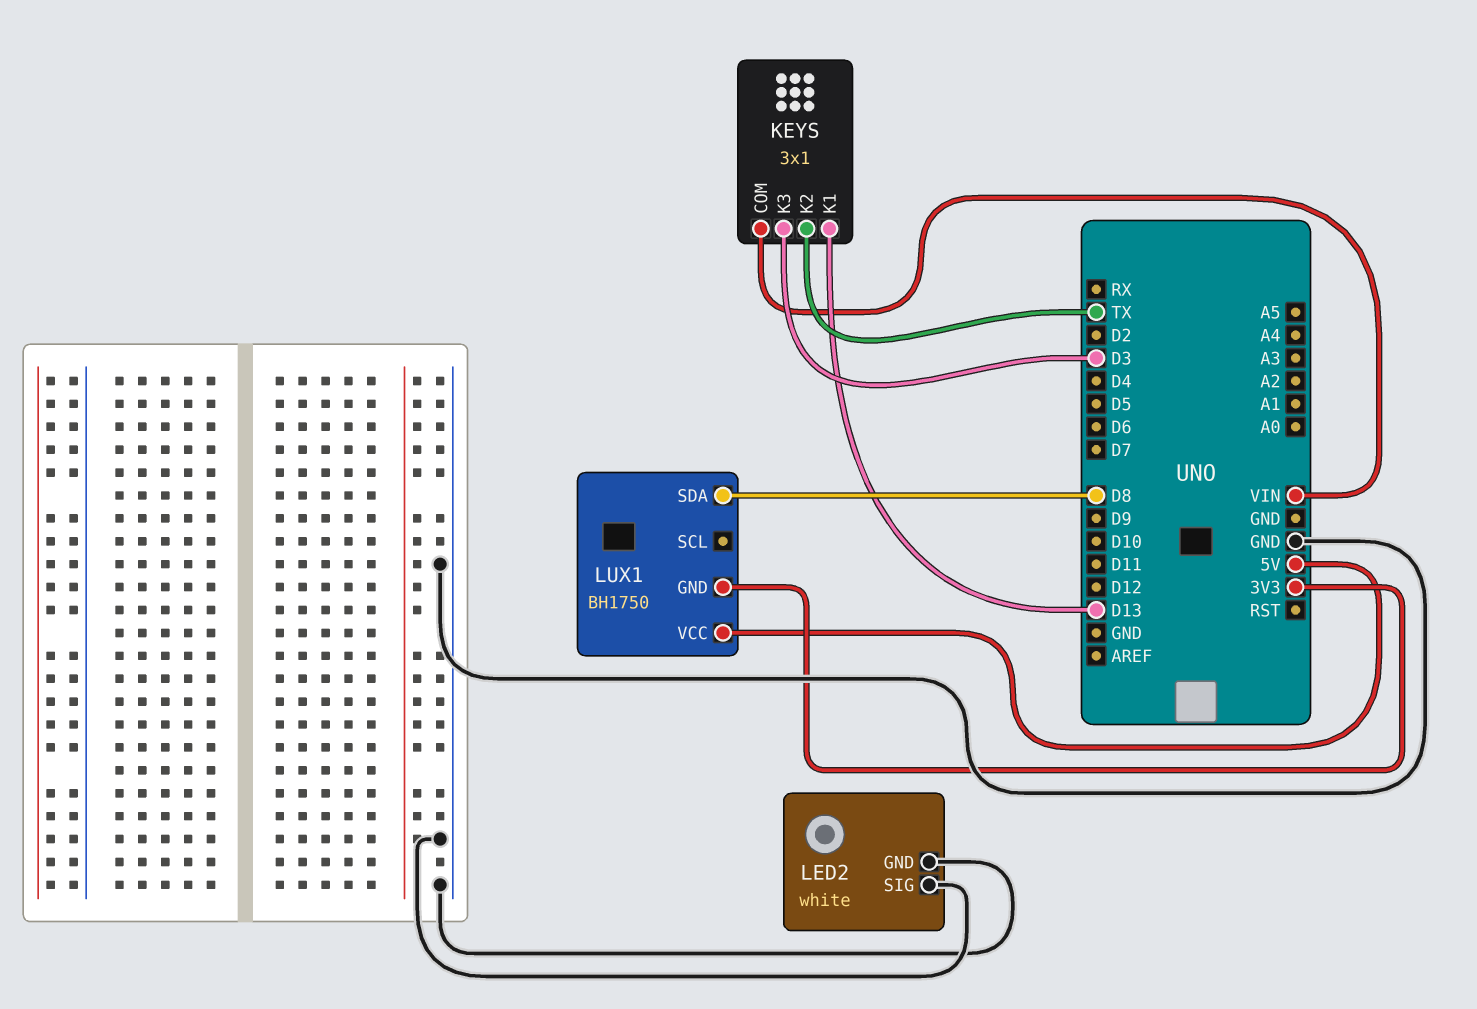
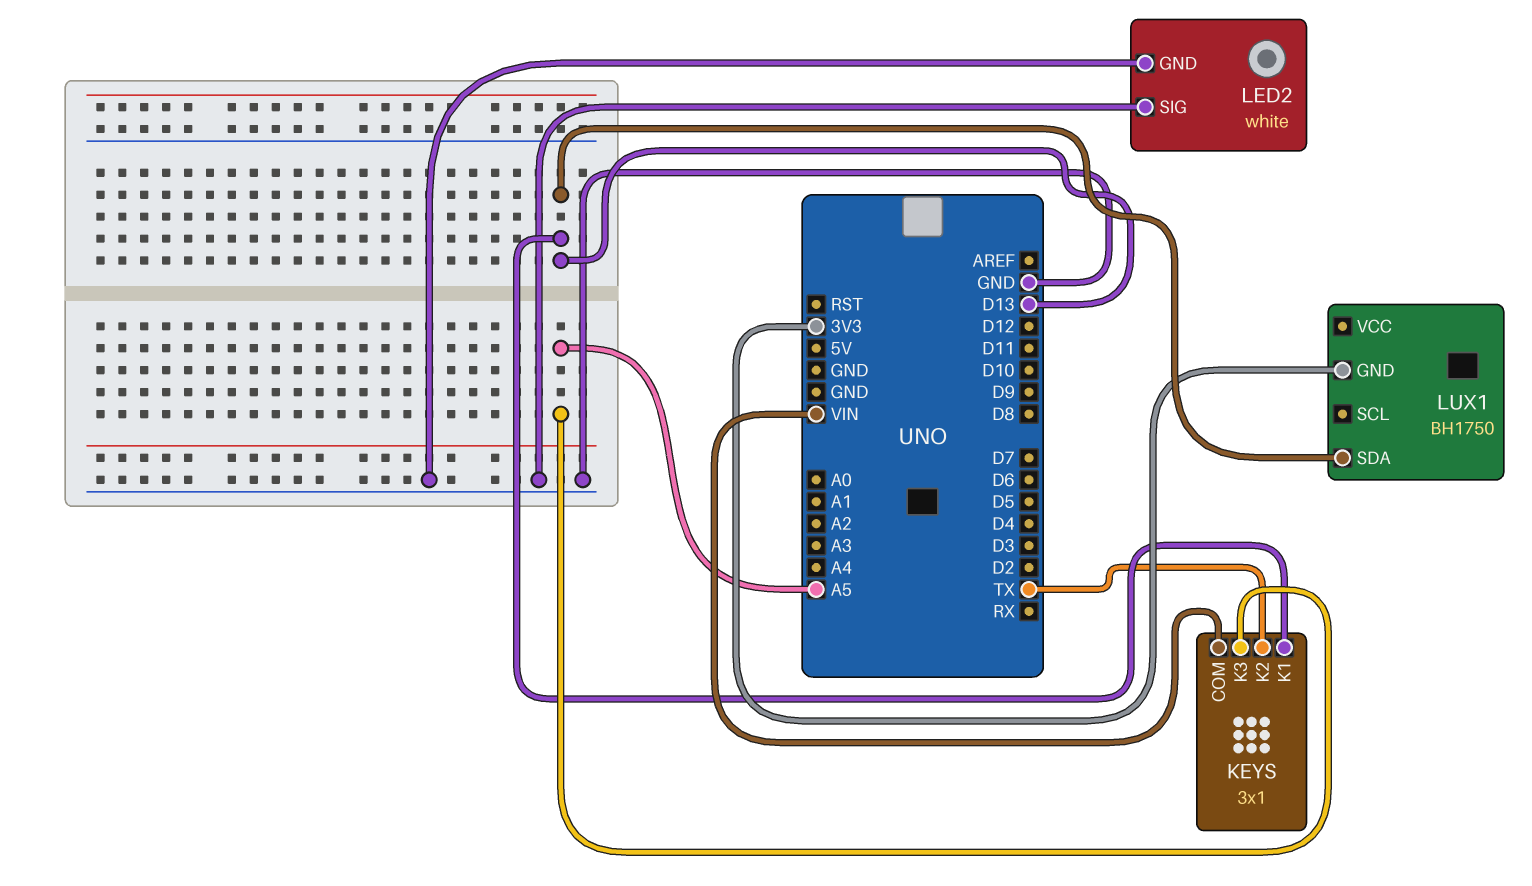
KEYS pin K3: D3 -> A5
LUX1 pin SDA: D8 -> D13
LUX1 pin VCC: 5V -> none

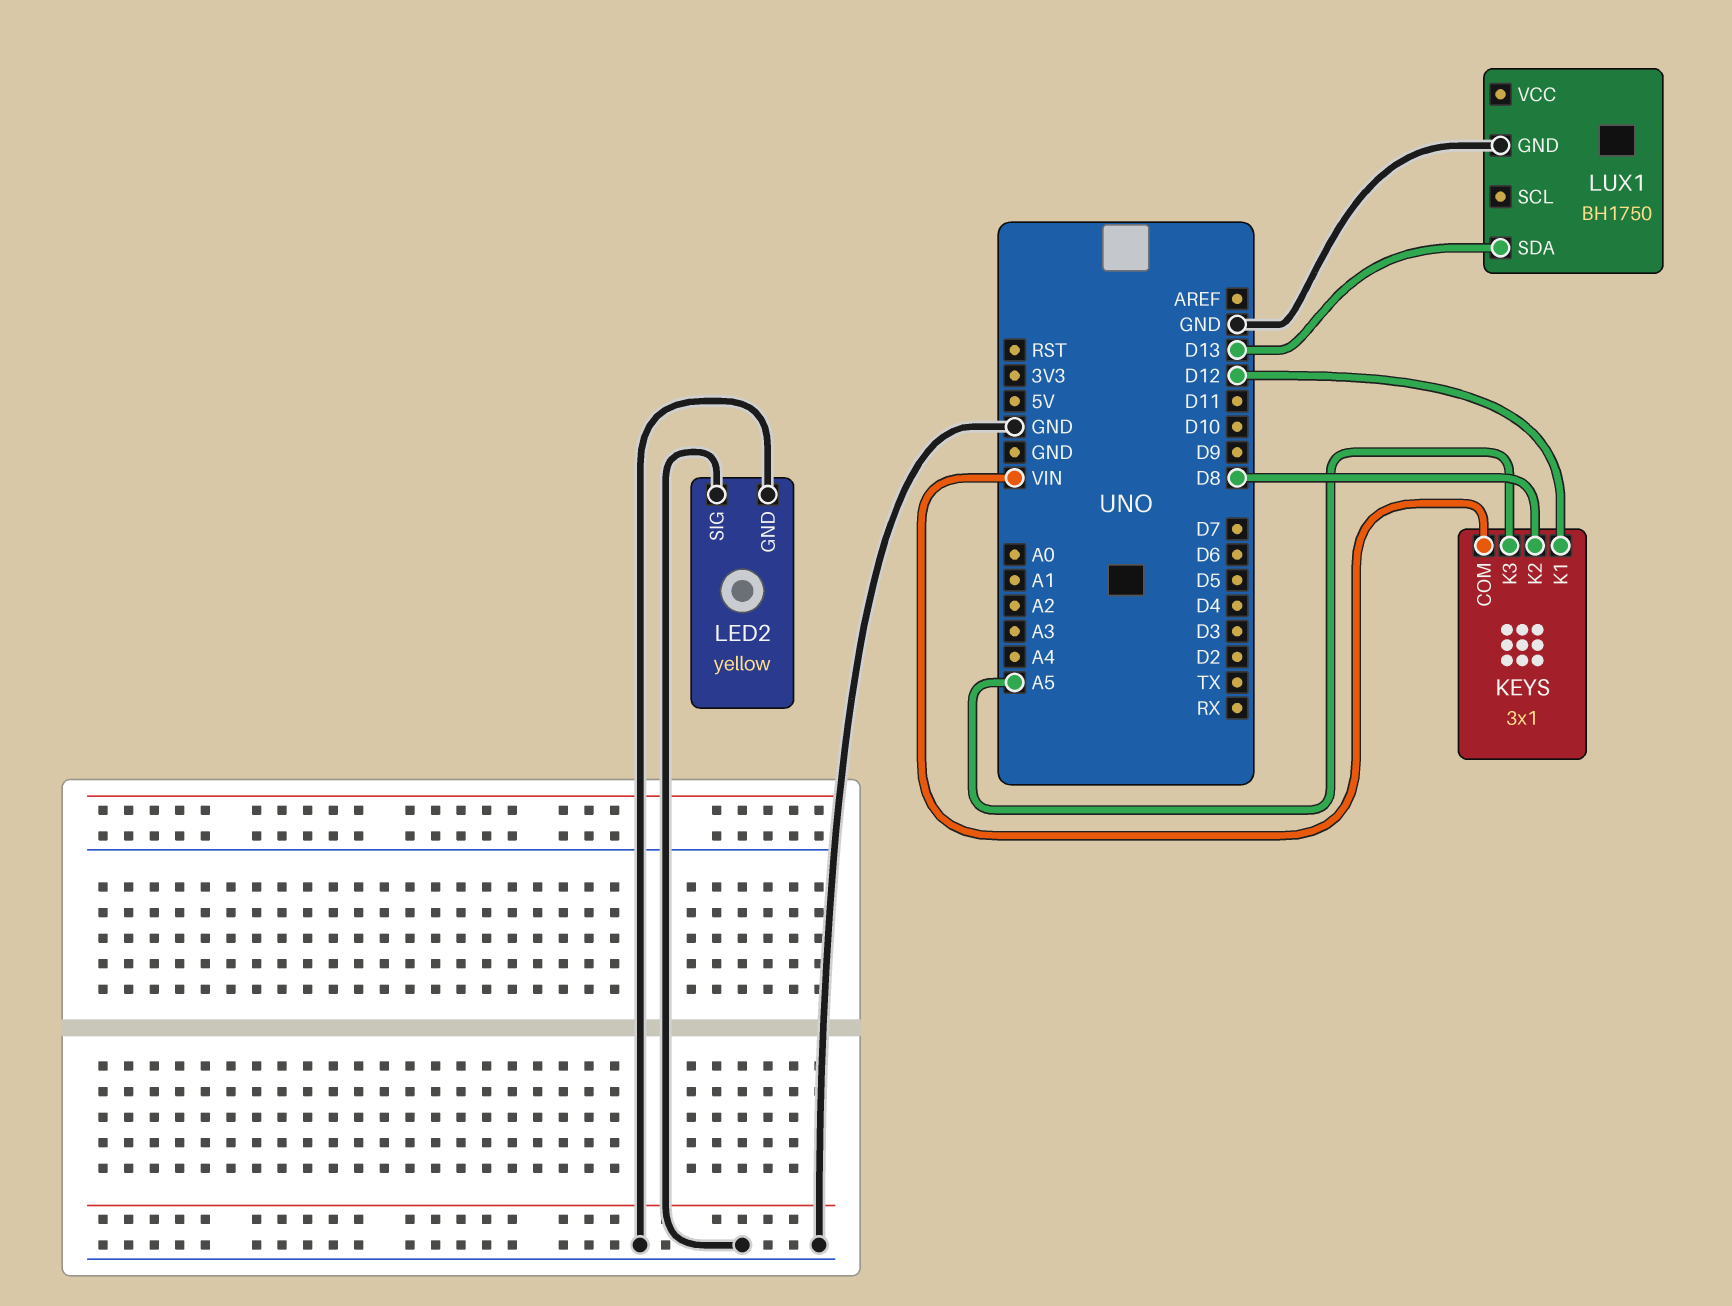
KEYS pin K1: D13 -> D12
KEYS pin K2: TX -> D8
LED2: white -> yellow
LUX1 pin GND: 3V3 -> GND

